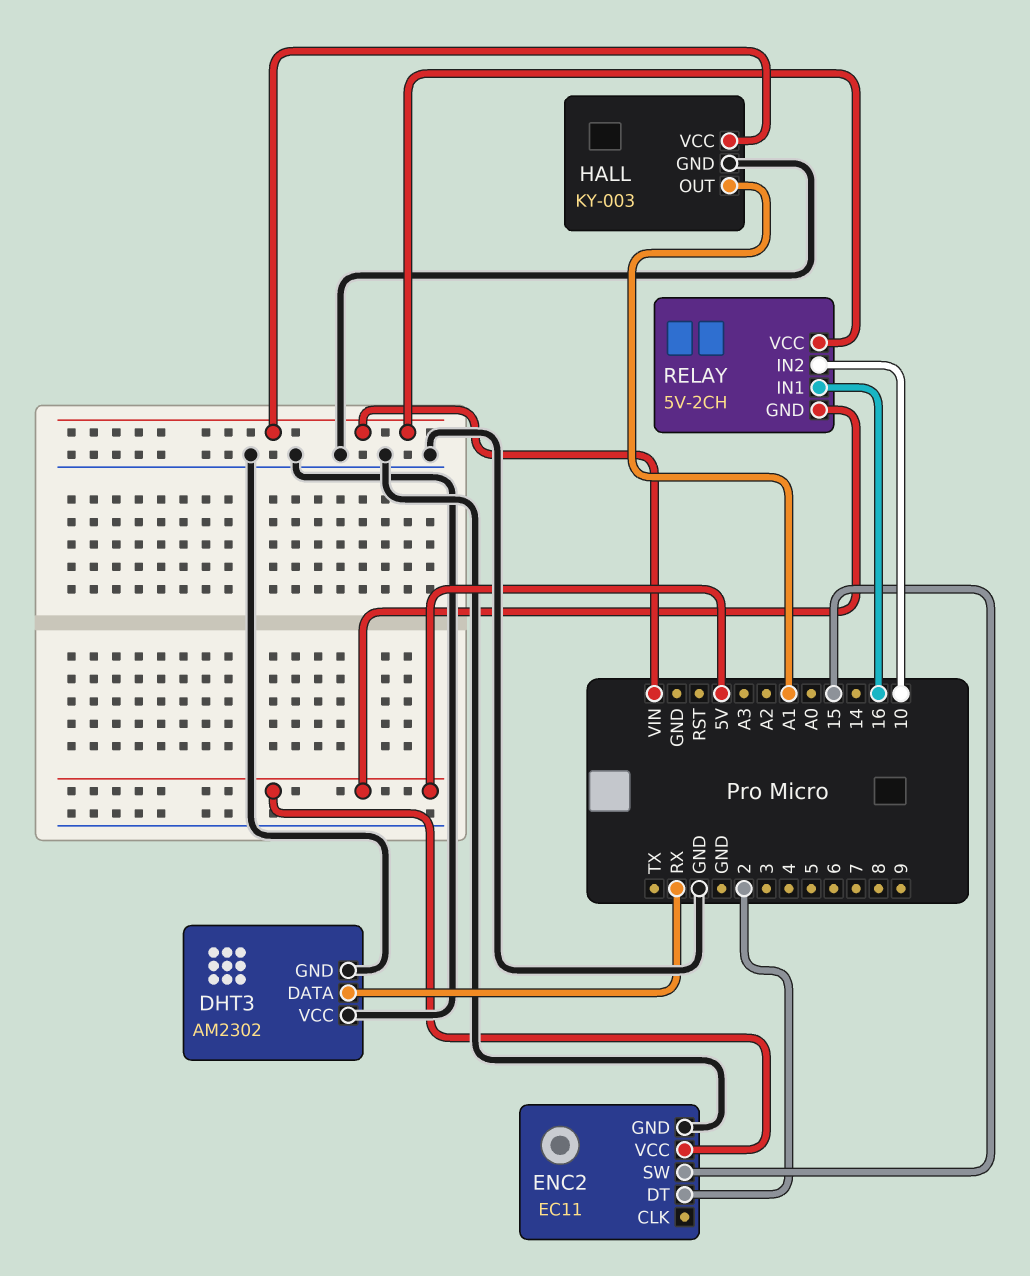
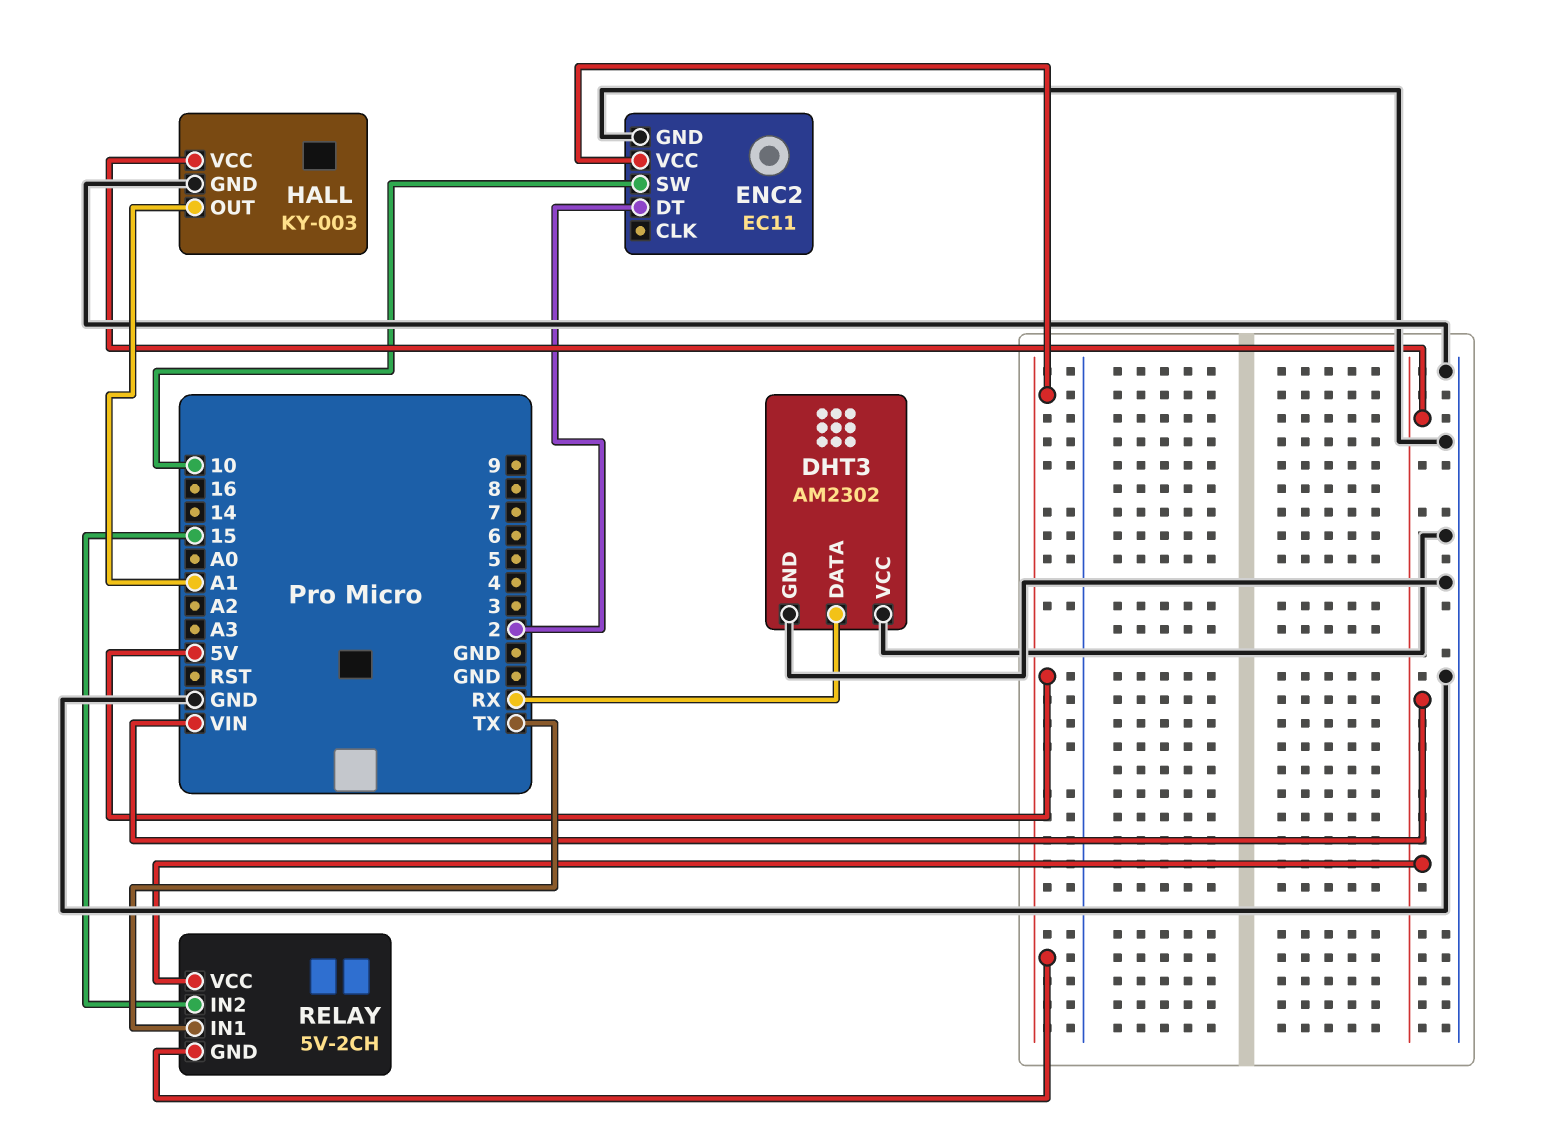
ENC2 pin SW: 15 -> 10
RELAY pin IN1: 16 -> TX
RELAY pin IN2: 10 -> 15

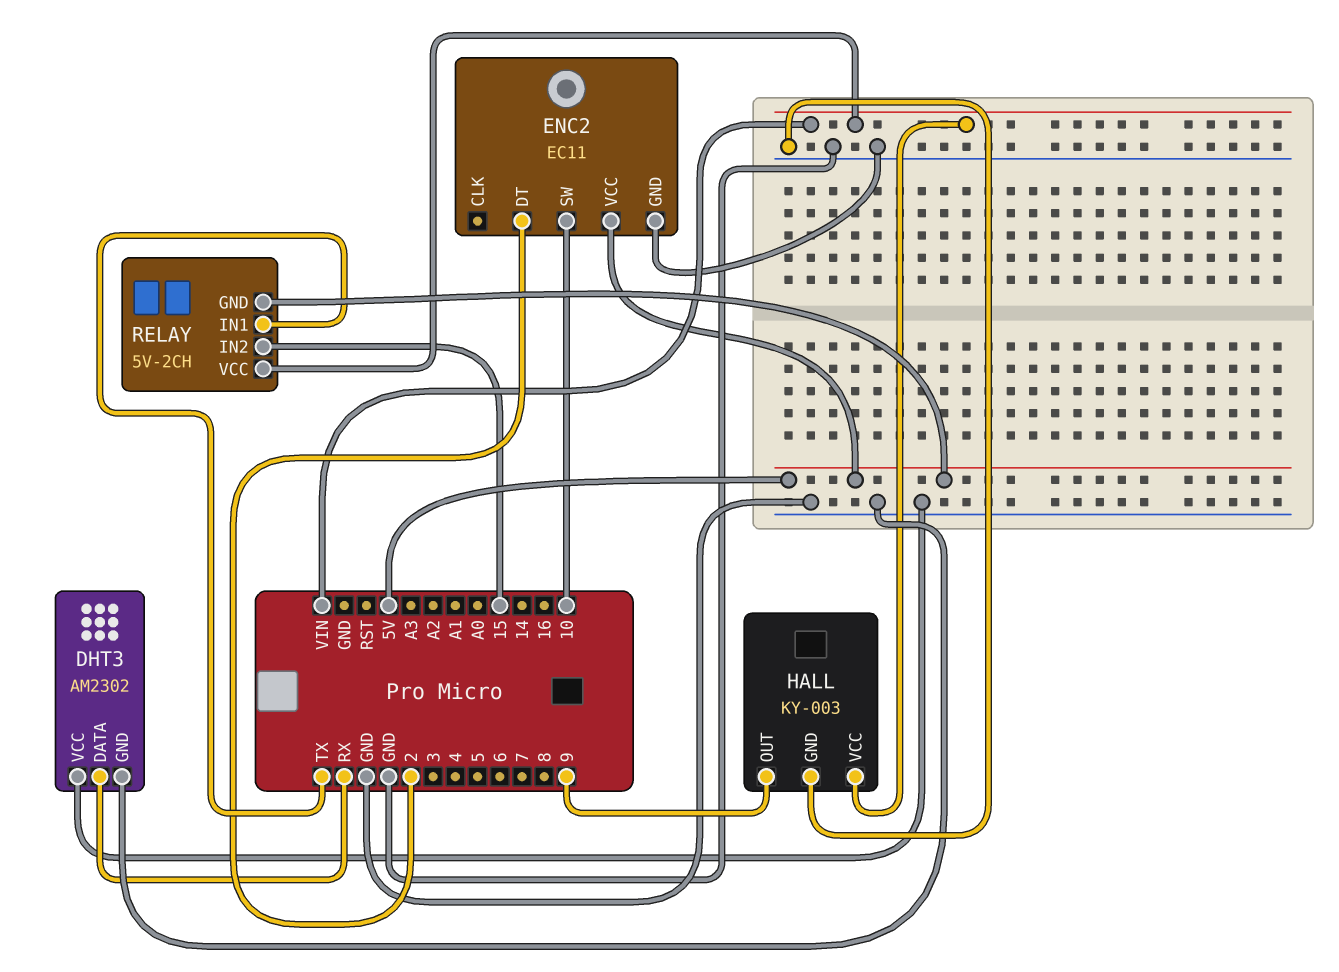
HALL pin OUT: A1 -> 9

